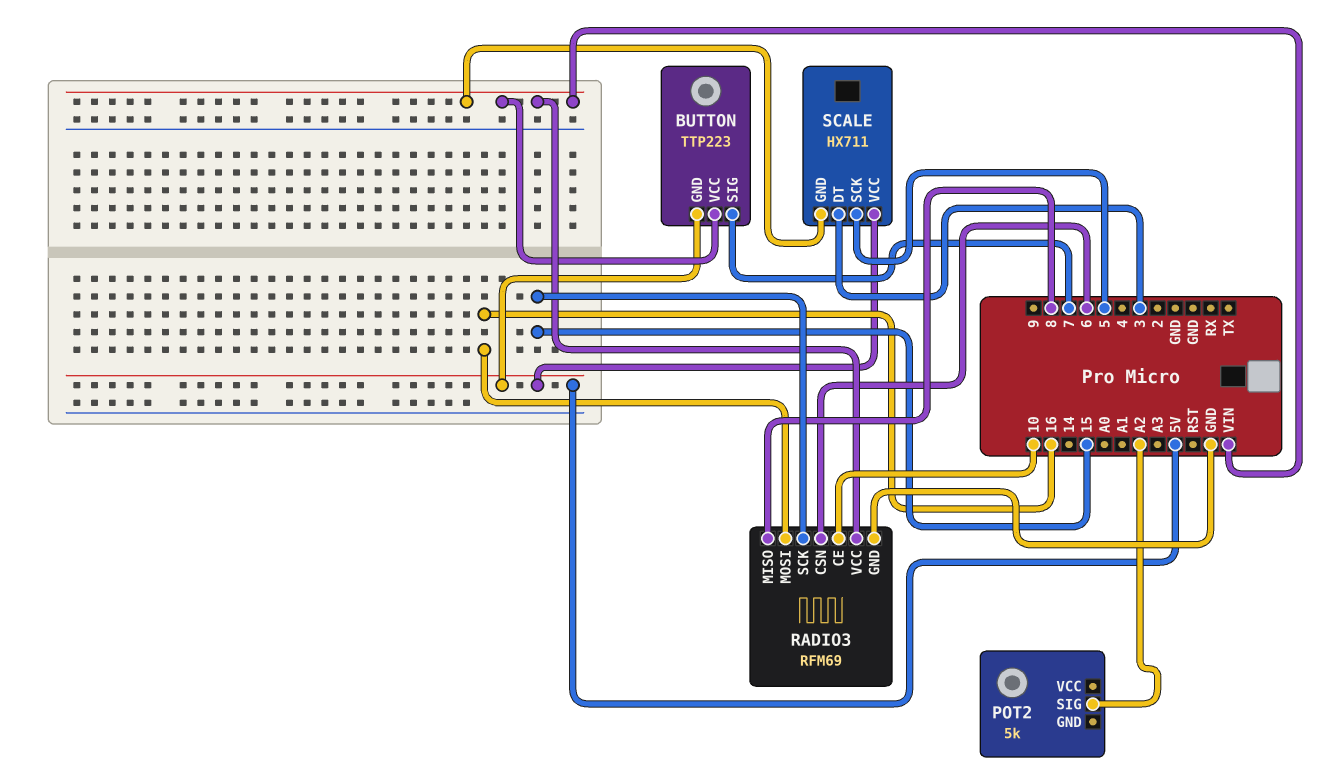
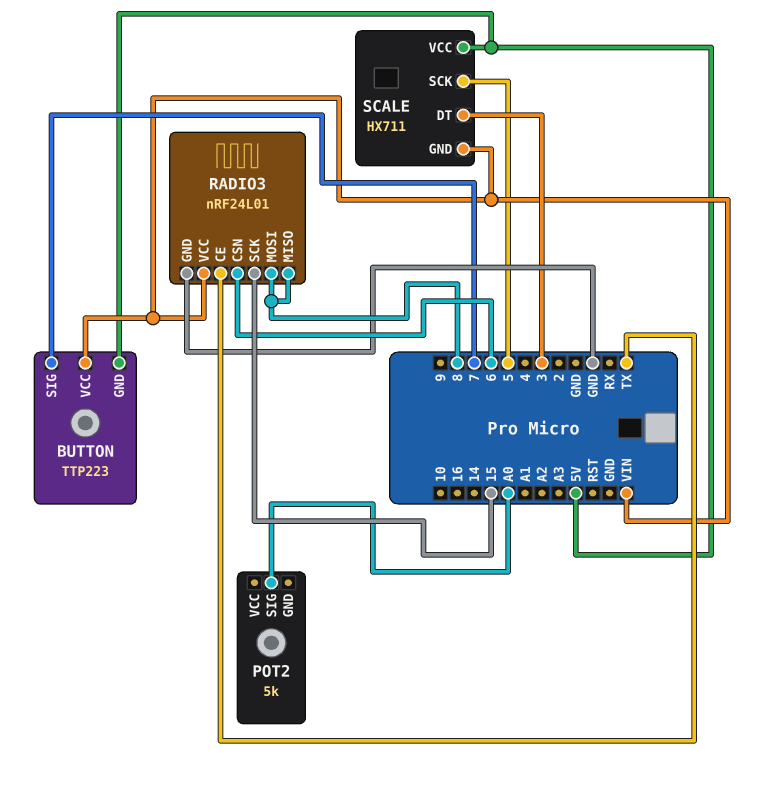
POT2 pin SIG: A2 -> A0
RADIO3: RFM69 -> nRF24L01
RADIO3 pin CE: 10 -> TX
RADIO3 pin MOSI: 16 -> 8

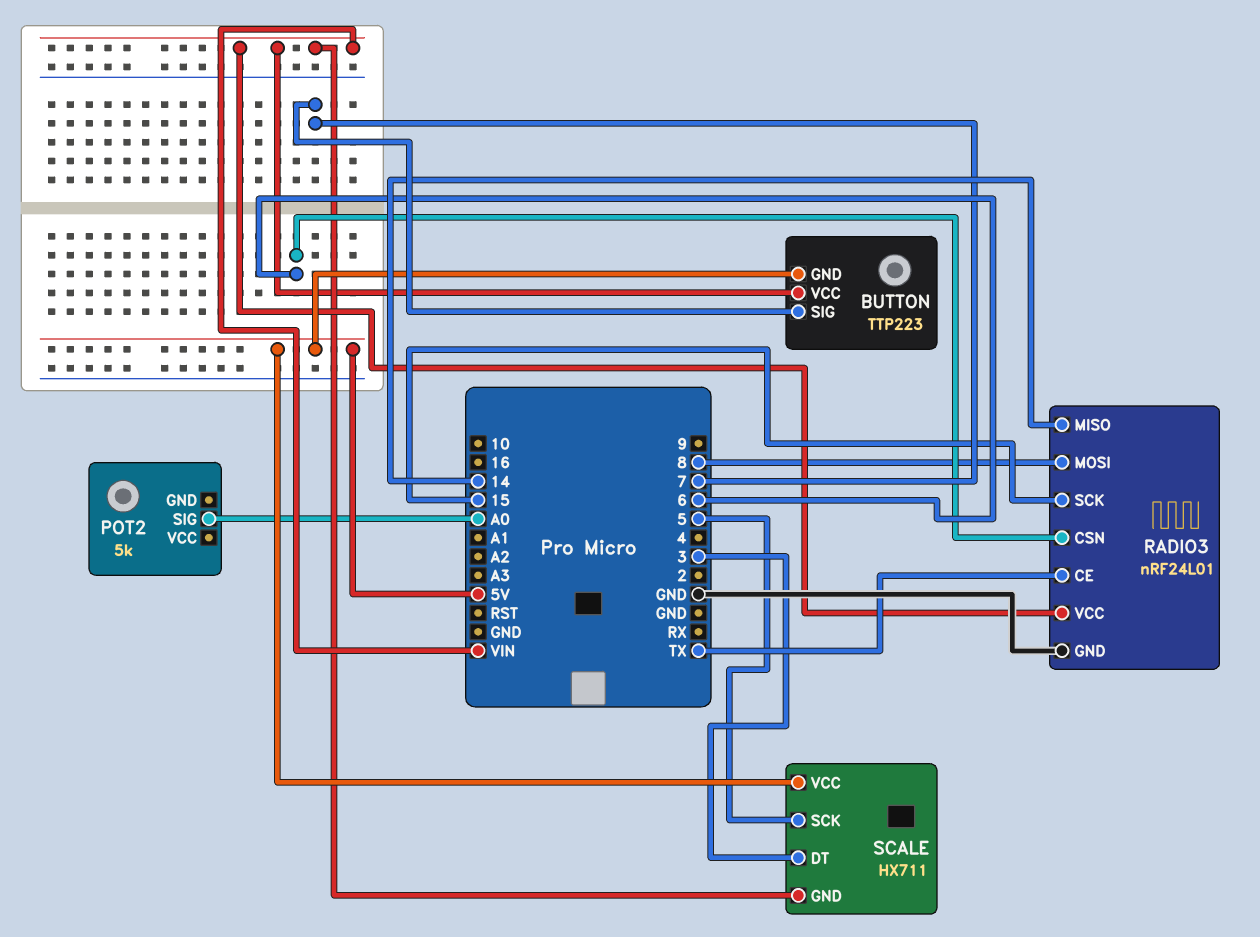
RADIO3 pin MISO: 8 -> 14

